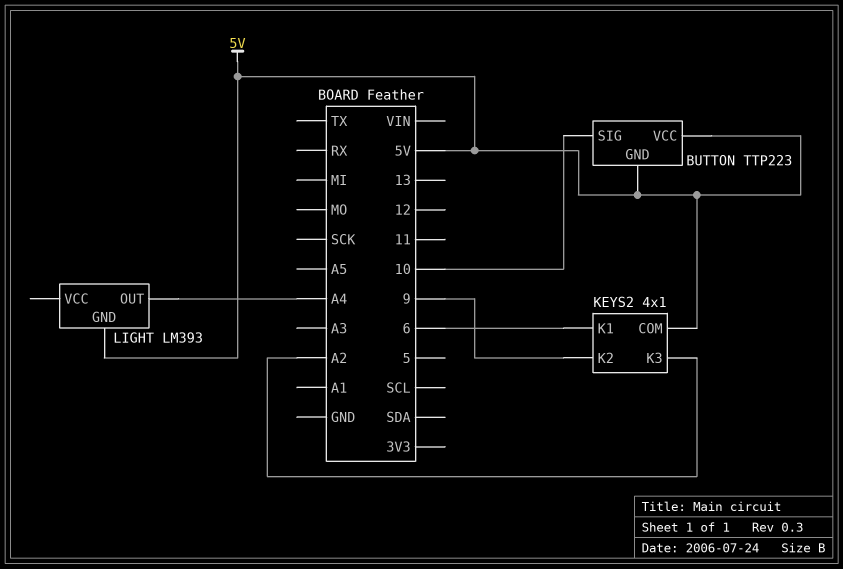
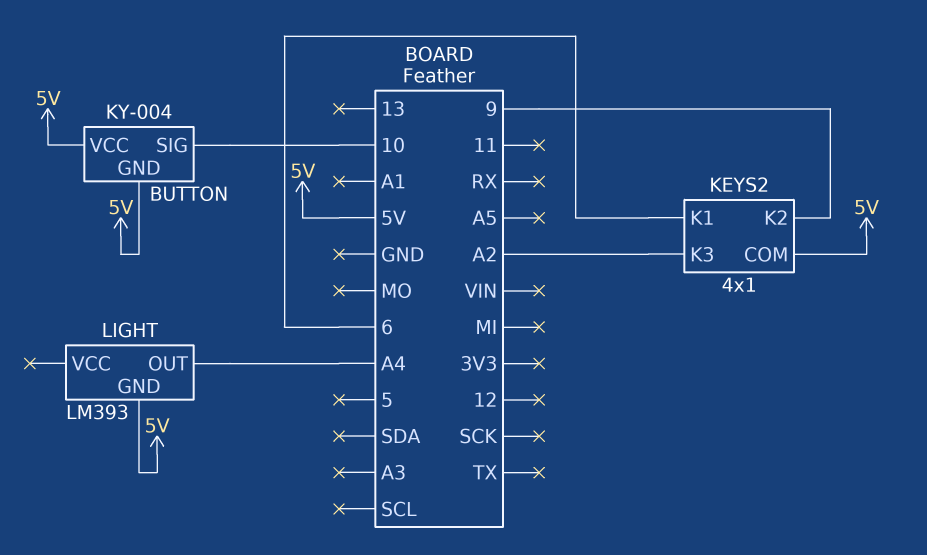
BUTTON: TTP223 -> KY-004

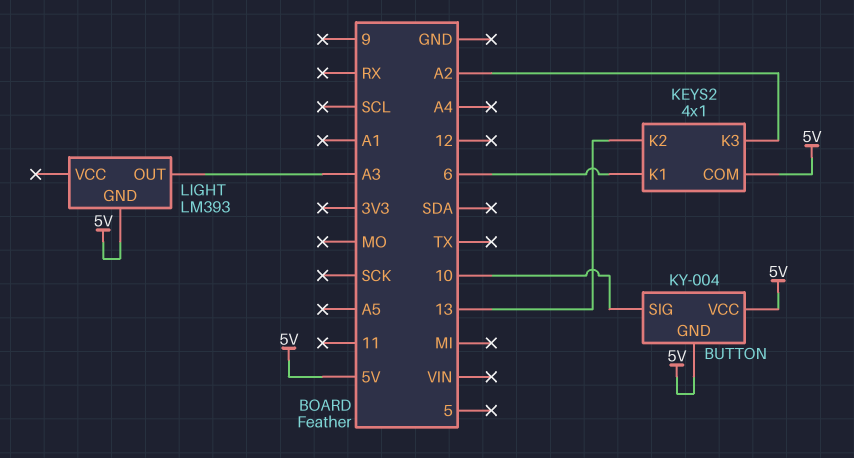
KEYS2 pin K2: 9 -> 13
LIGHT pin OUT: A4 -> A3

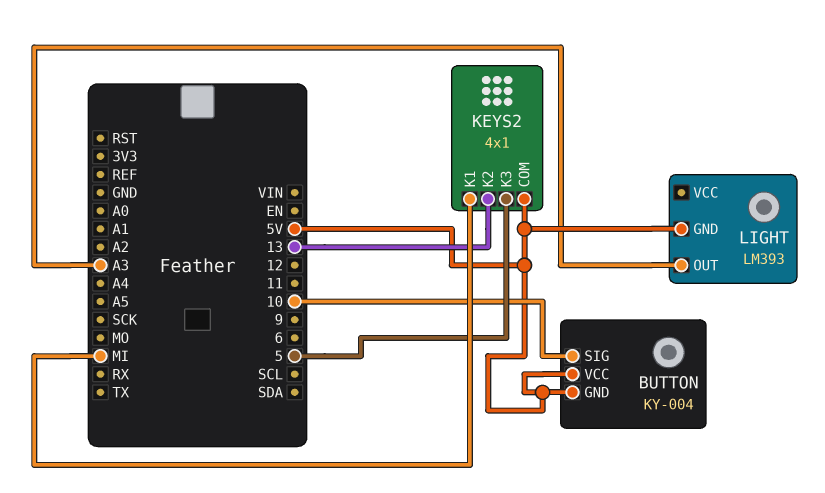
KEYS2 pin K1: 6 -> MI
KEYS2 pin K3: A2 -> 5

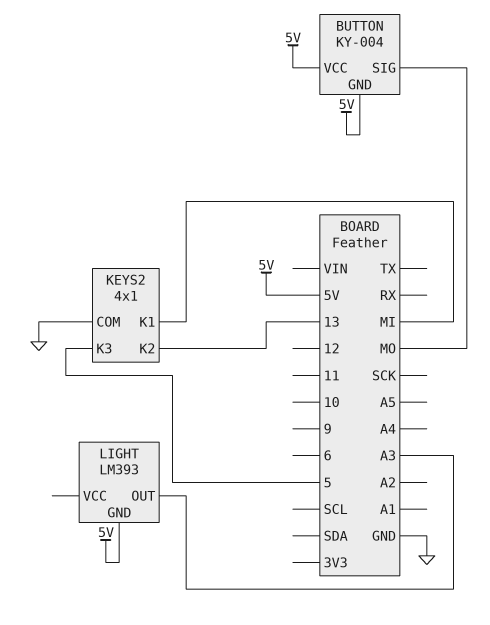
BUTTON pin SIG: 10 -> MO
KEYS2 pin COM: 5V -> GND

